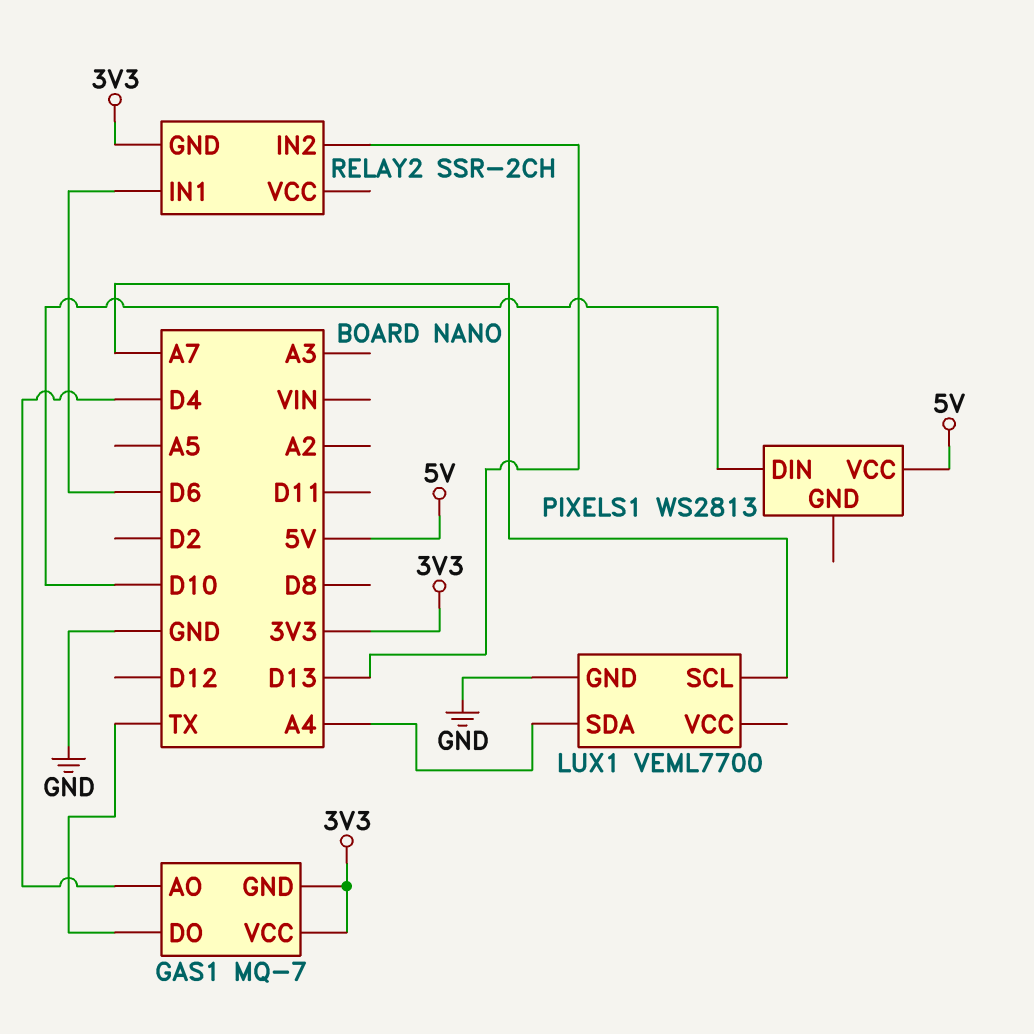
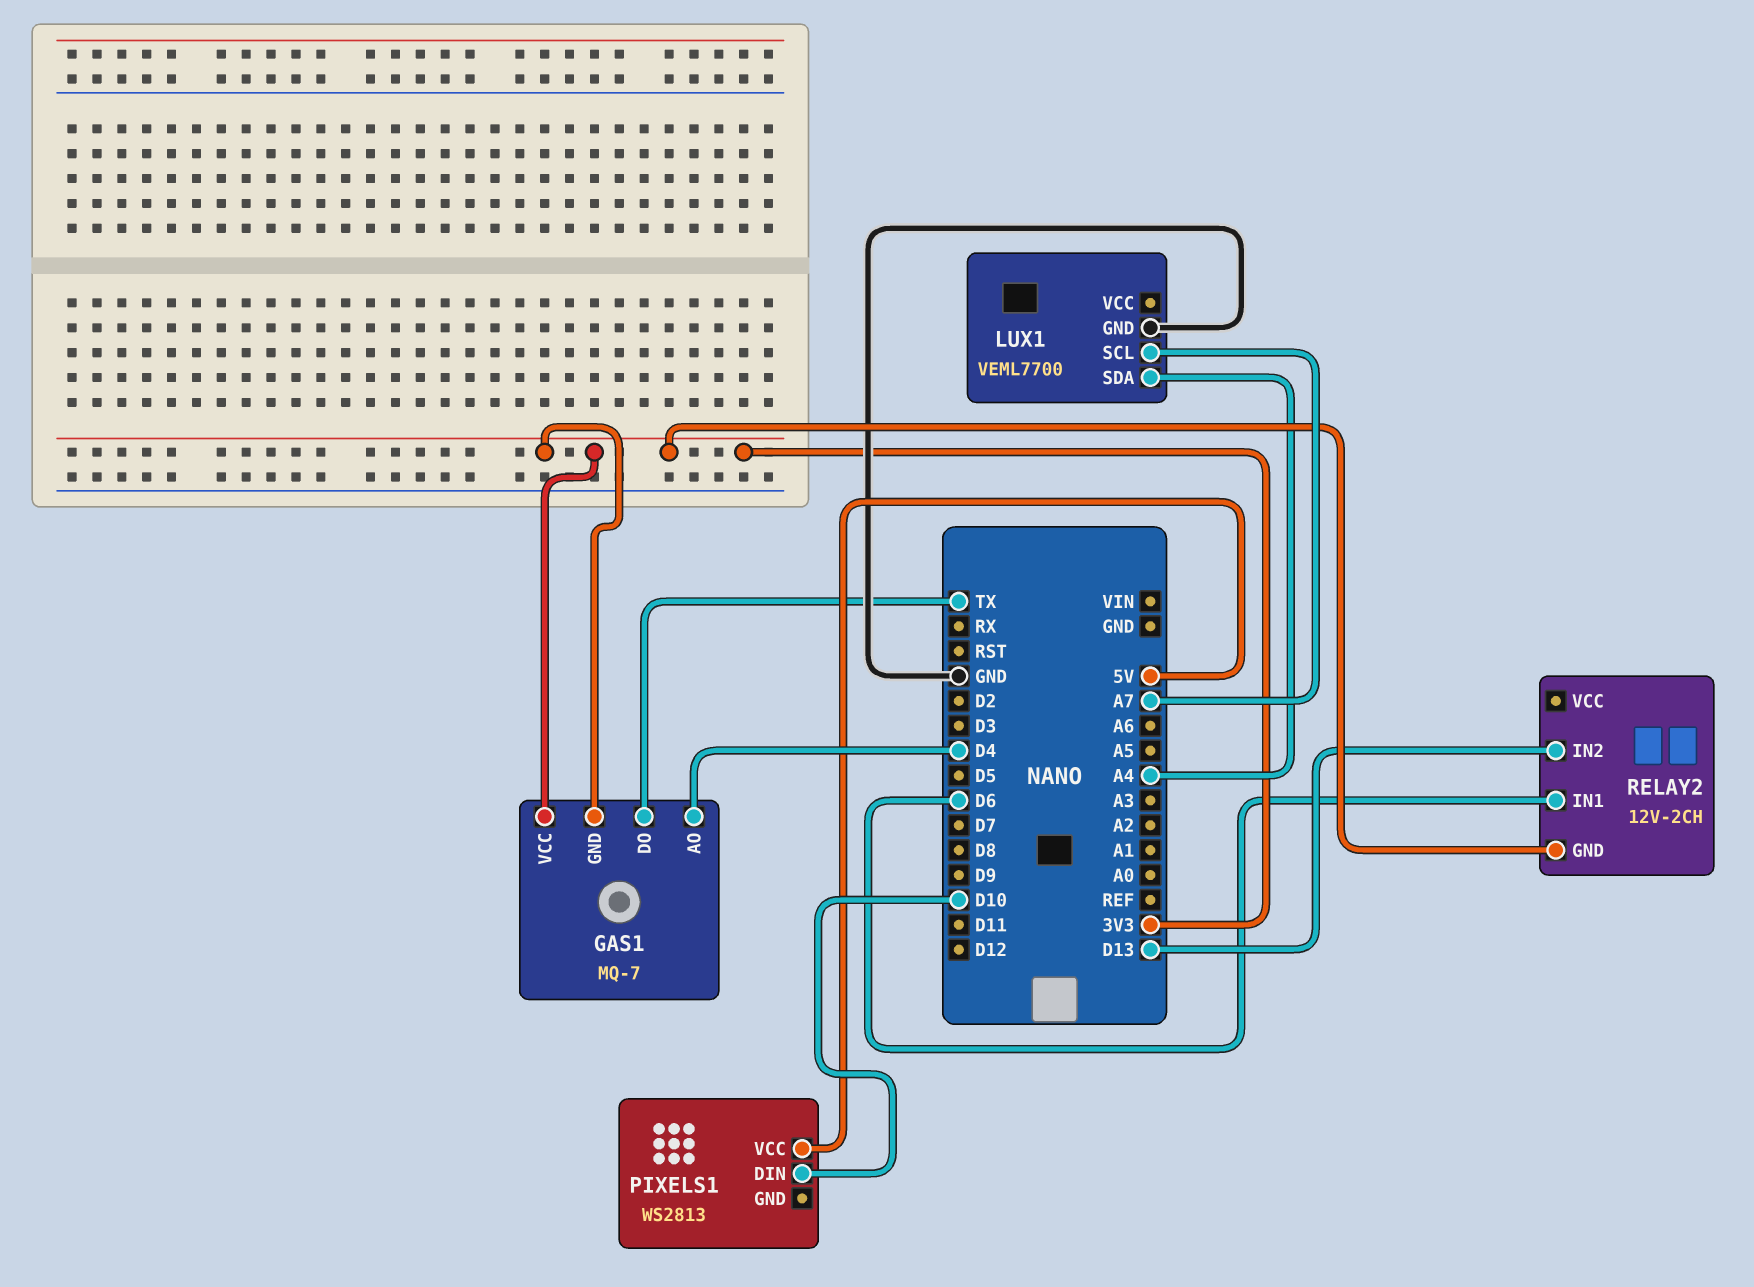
RELAY2: SSR-2CH -> 12V-2CH

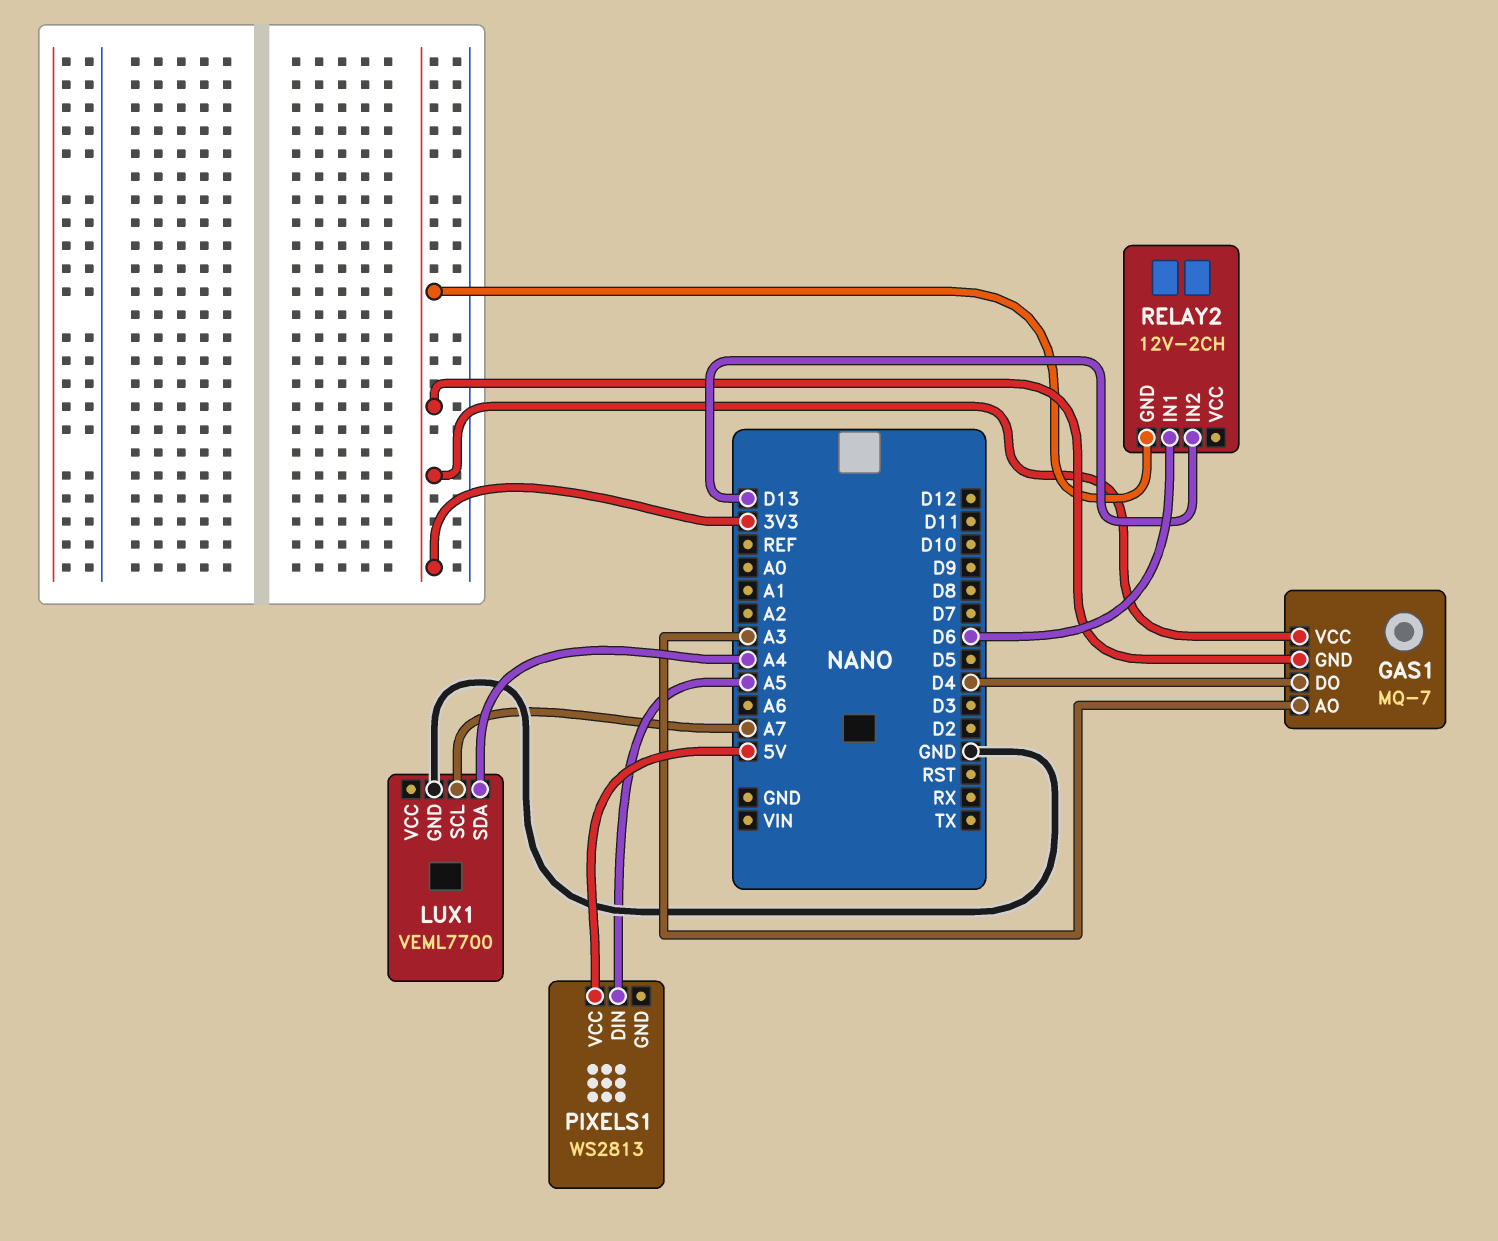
GAS1 pin AO: D4 -> A3
GAS1 pin DO: TX -> D4
PIXELS1 pin DIN: D10 -> A5

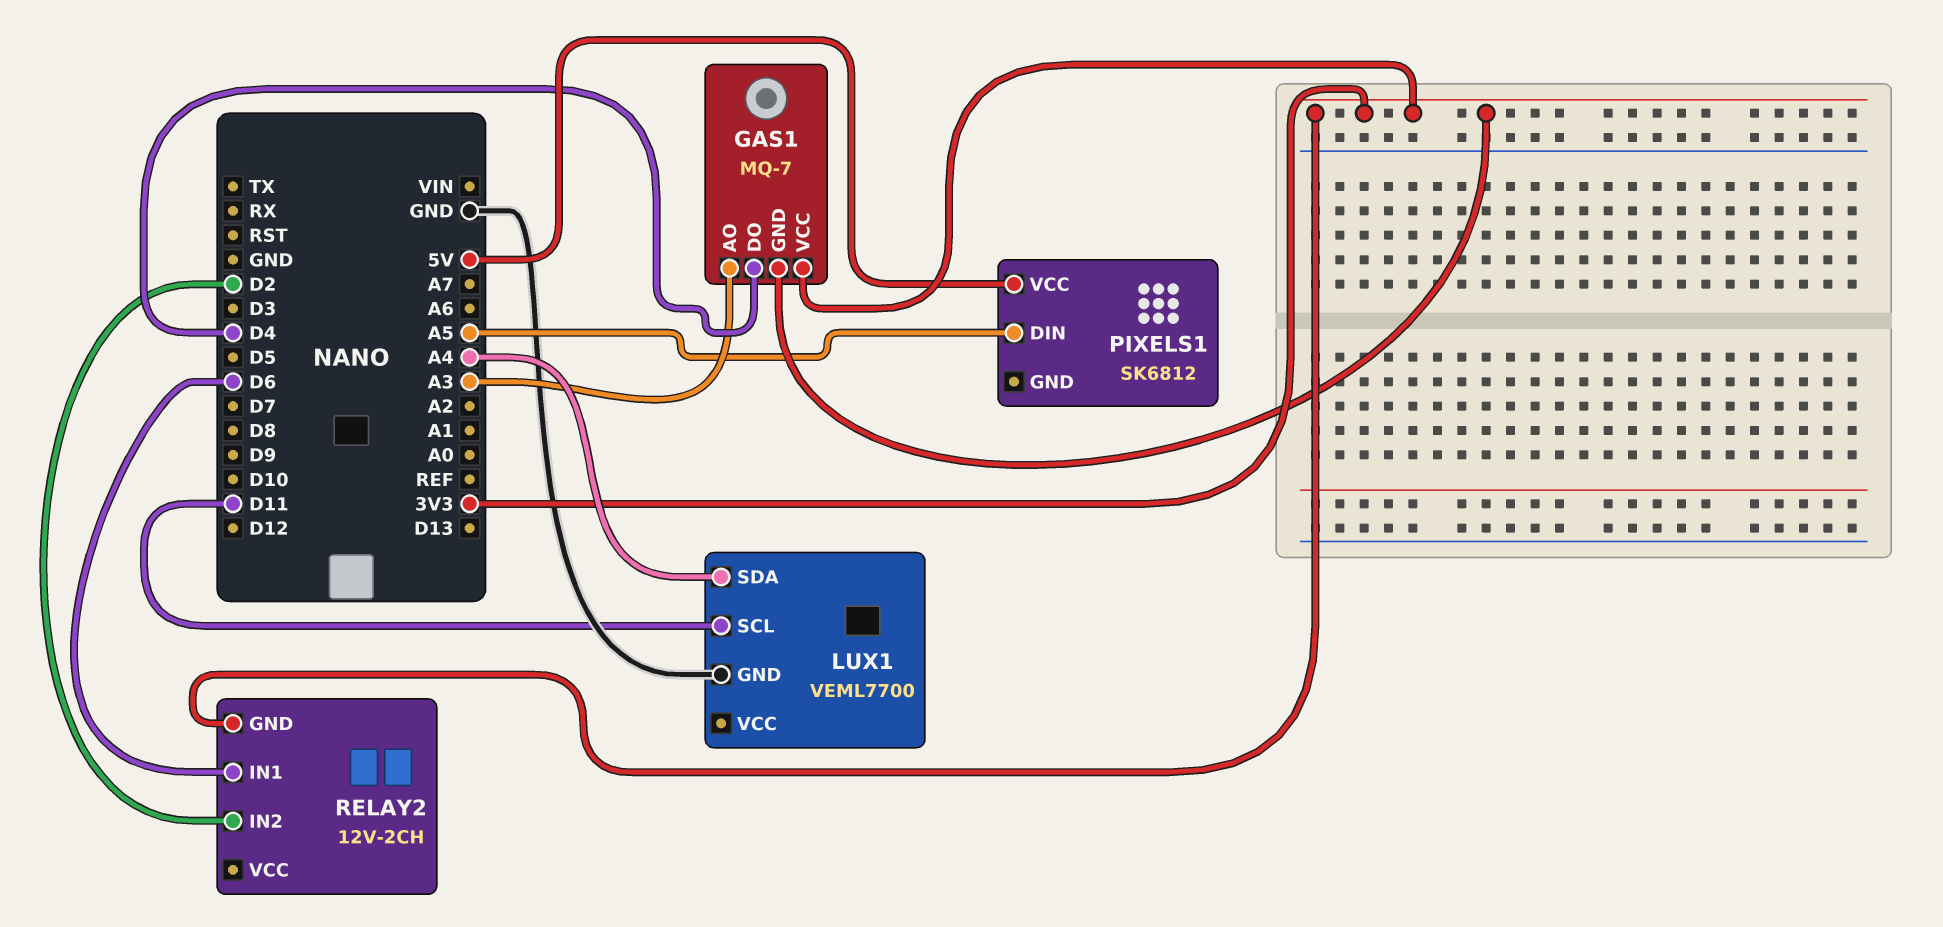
LUX1 pin SCL: A7 -> D11
PIXELS1: WS2813 -> SK6812
RELAY2 pin IN2: D13 -> D2

